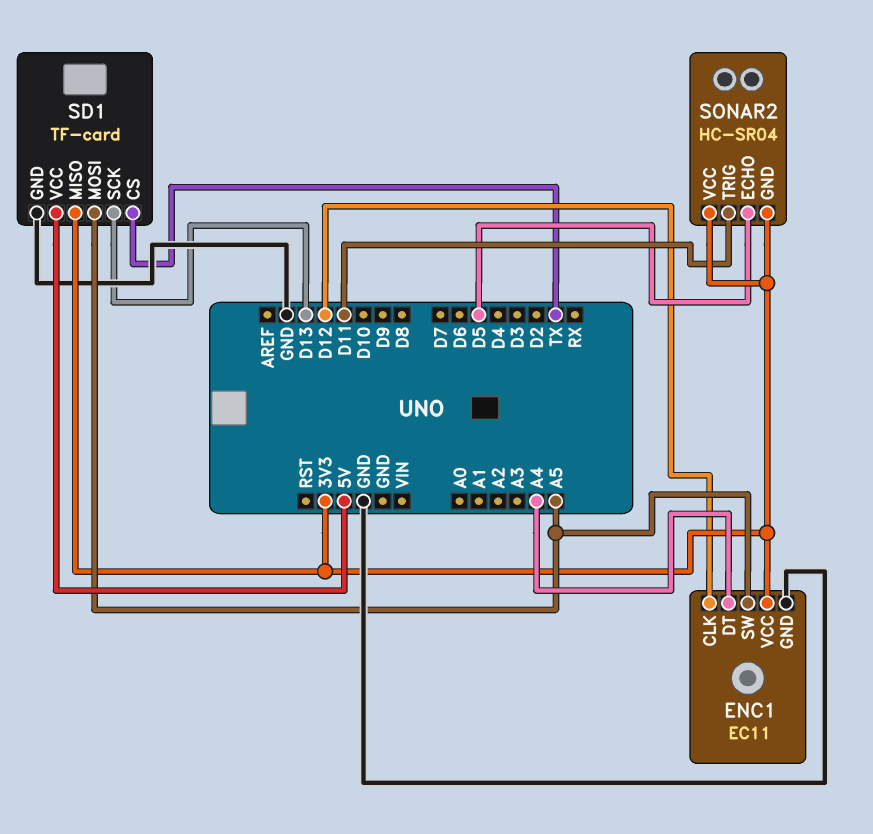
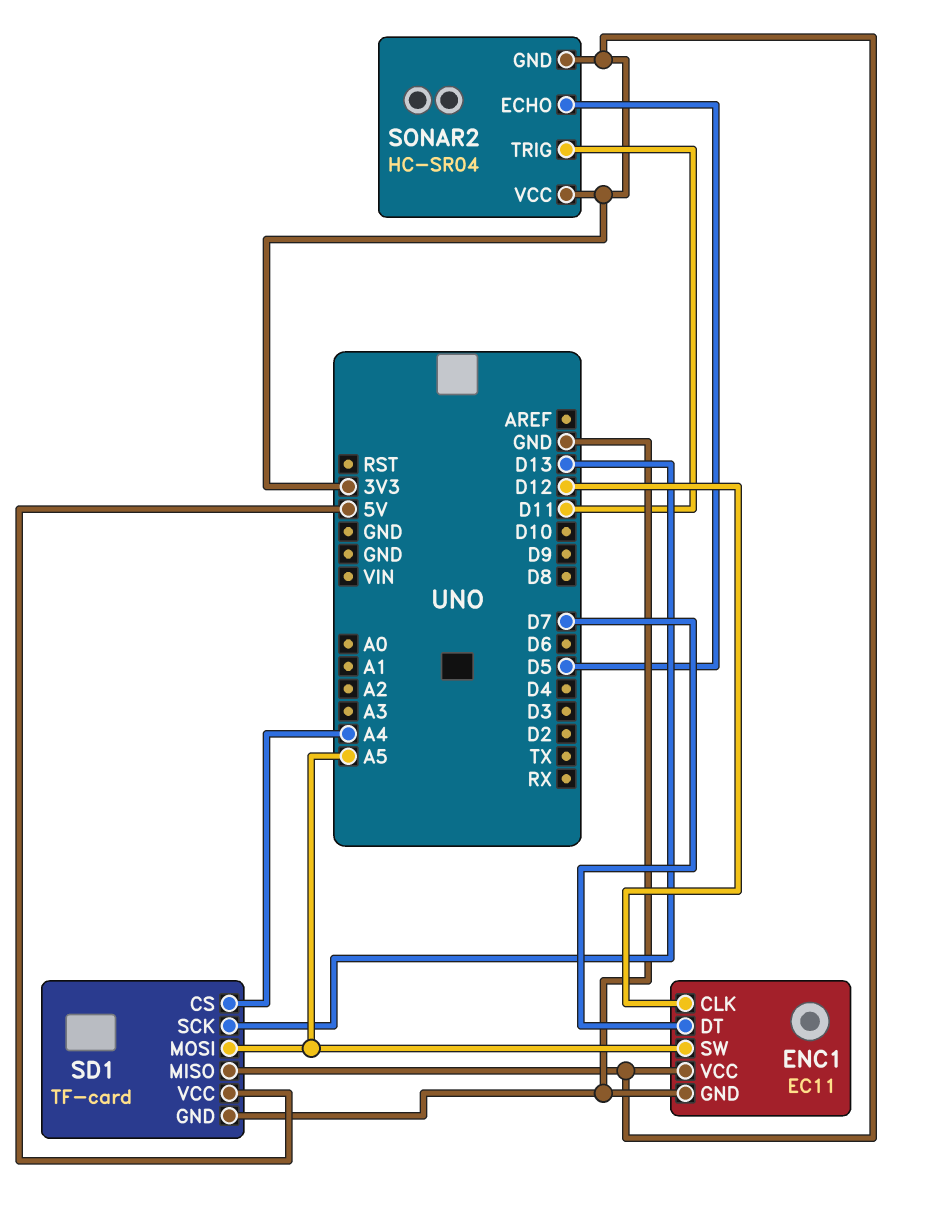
ENC1 pin DT: A4 -> D7
SD1 pin CS: TX -> A4

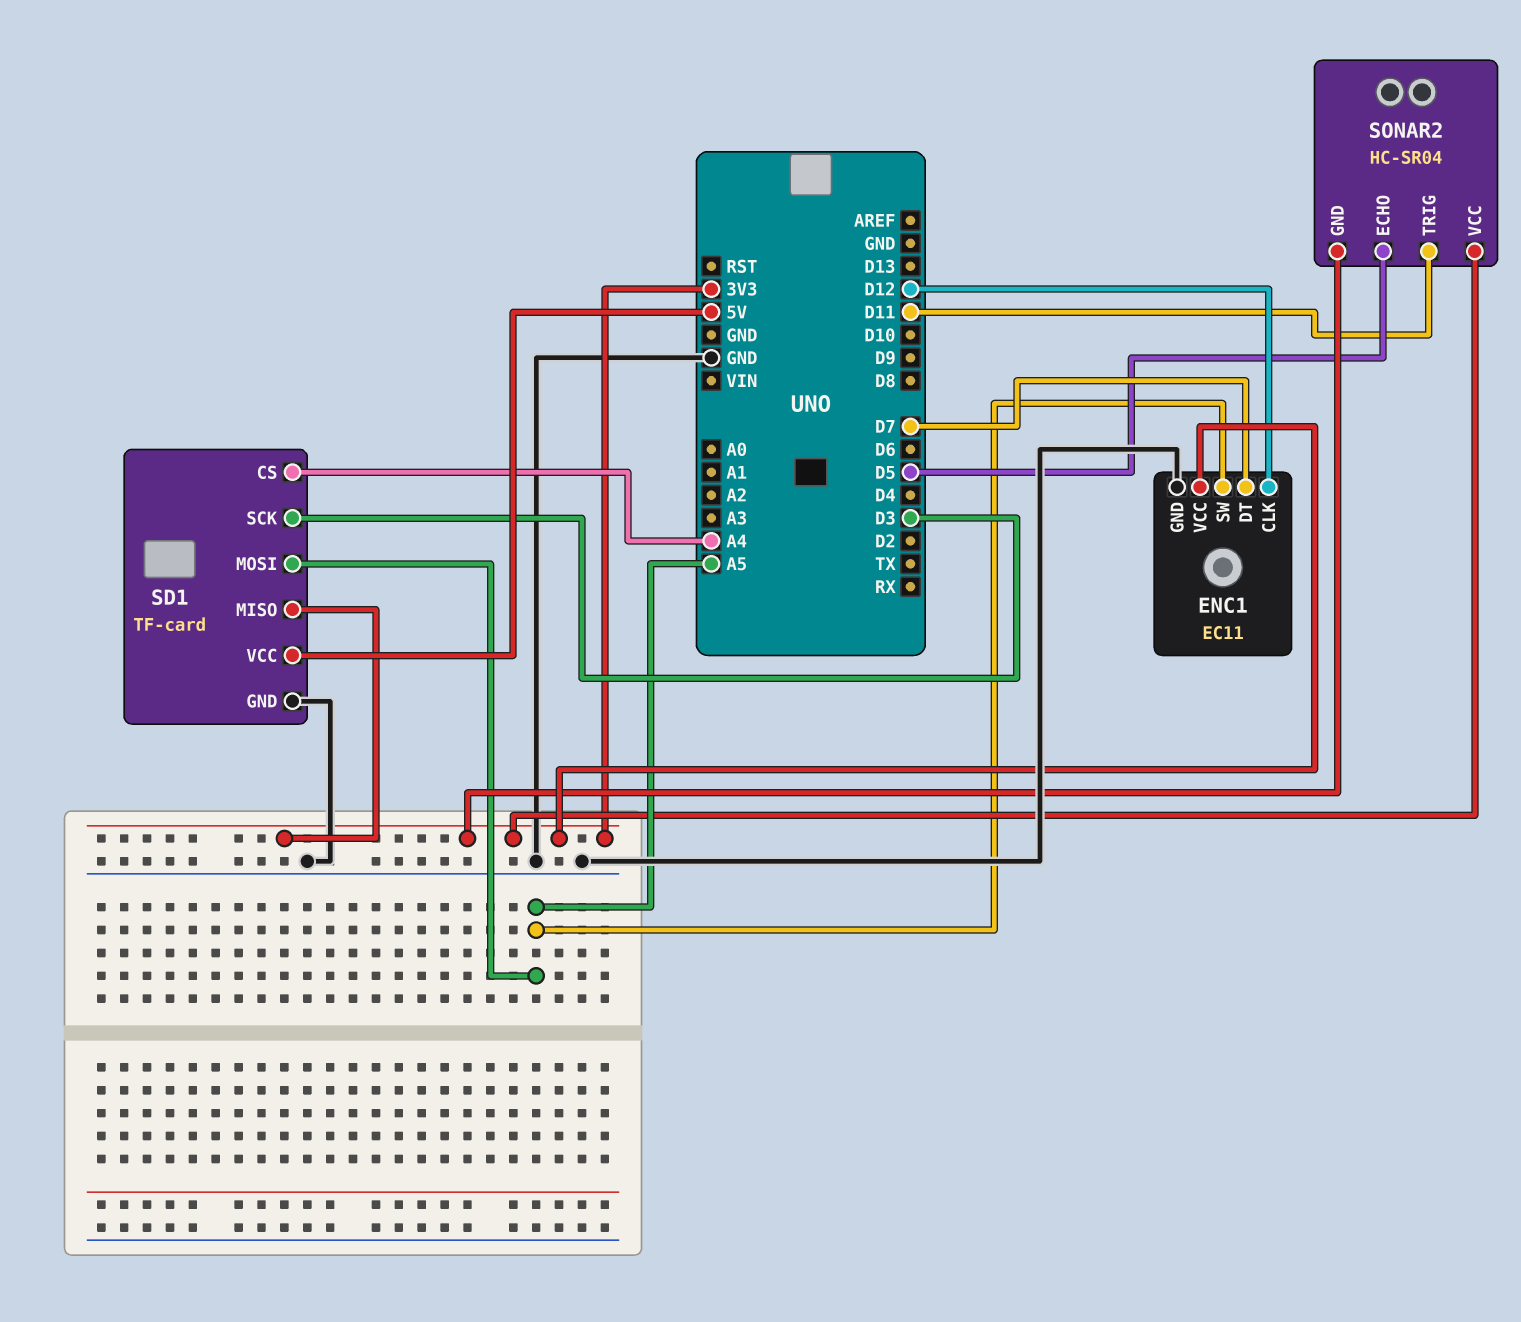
SD1 pin SCK: D13 -> D3

